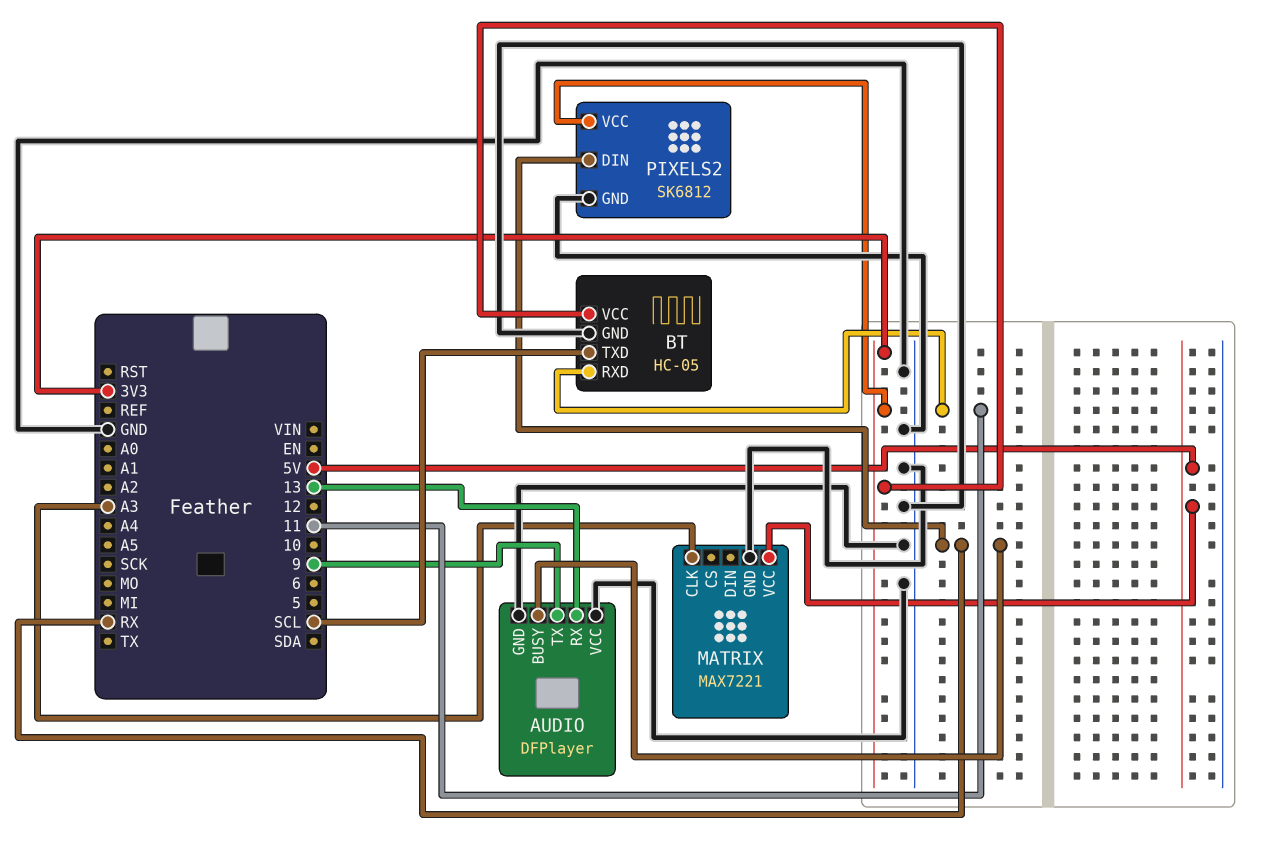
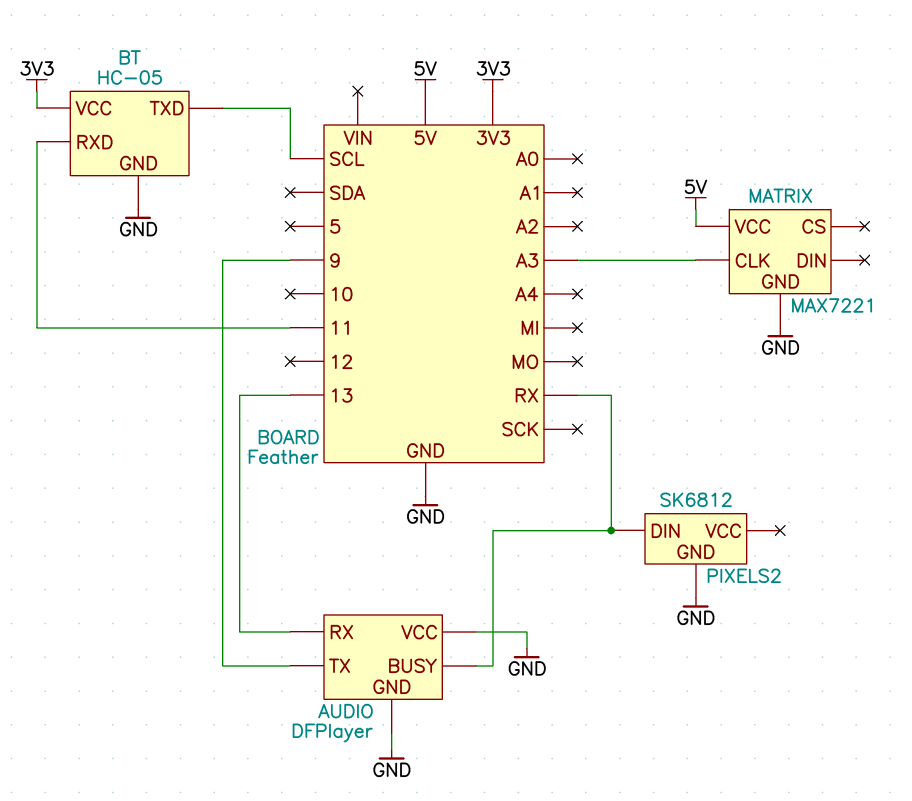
PIXELS2 pin VCC: 3V3 -> none

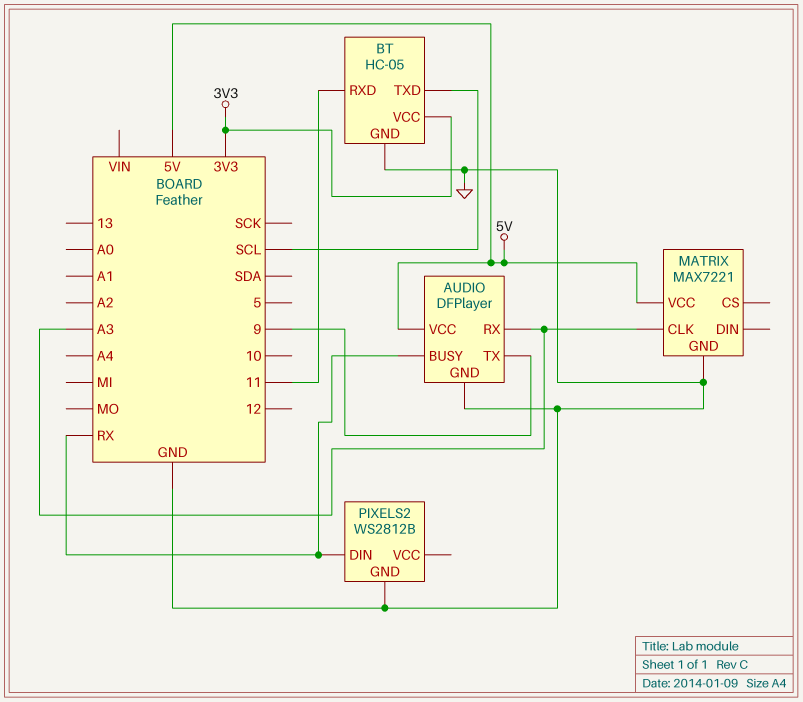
AUDIO pin RX: 13 -> A3
AUDIO pin VCC: GND -> 5V
PIXELS2: SK6812 -> WS2812B

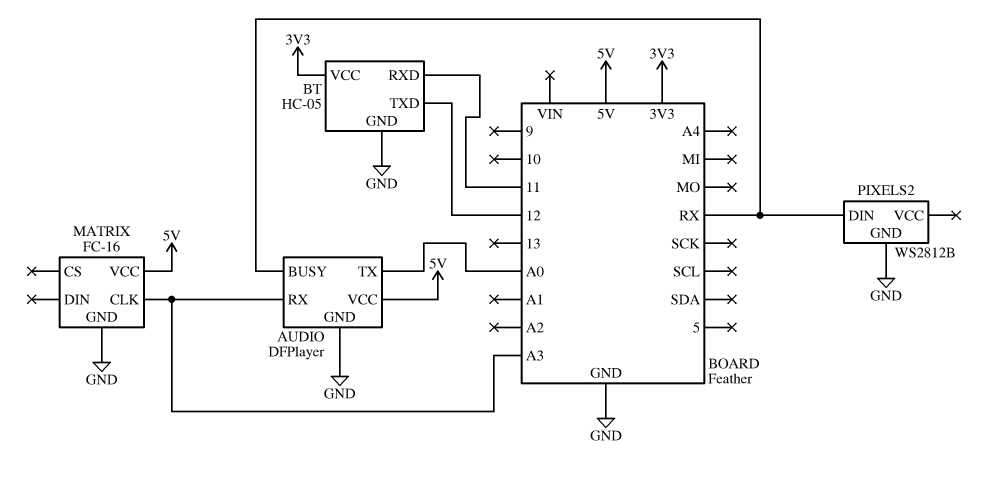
AUDIO pin TX: 9 -> A0
BT pin TXD: SCL -> 12
MATRIX: MAX7221 -> FC-16

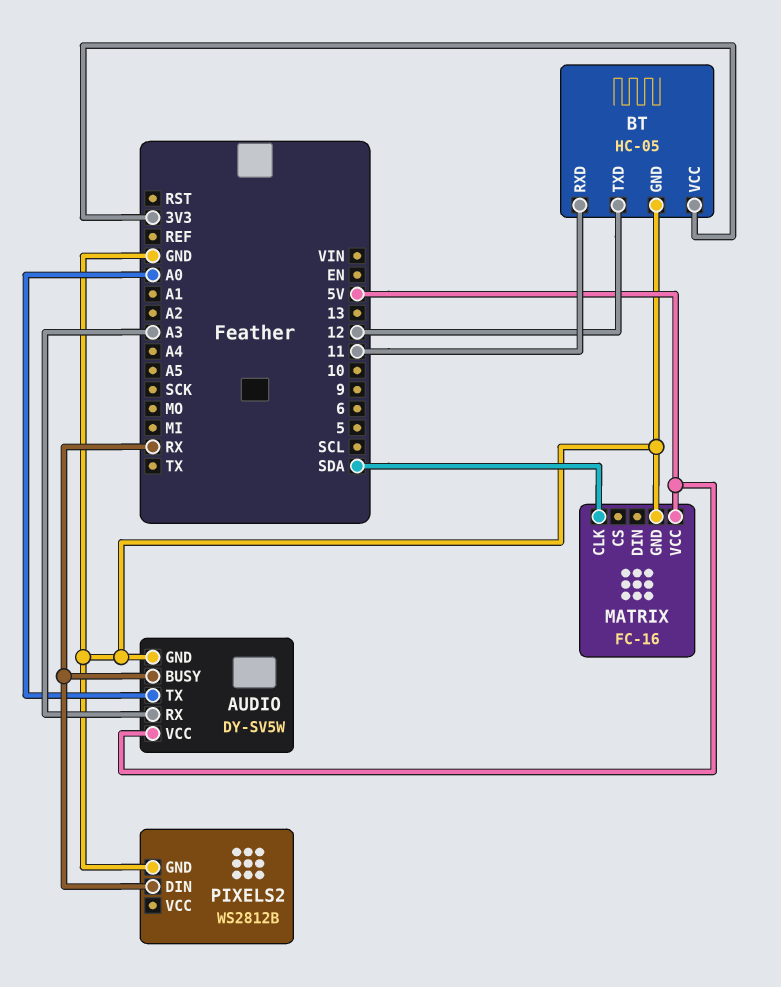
AUDIO: DFPlayer -> DY-SV5W
MATRIX pin CLK: A3 -> SDA

